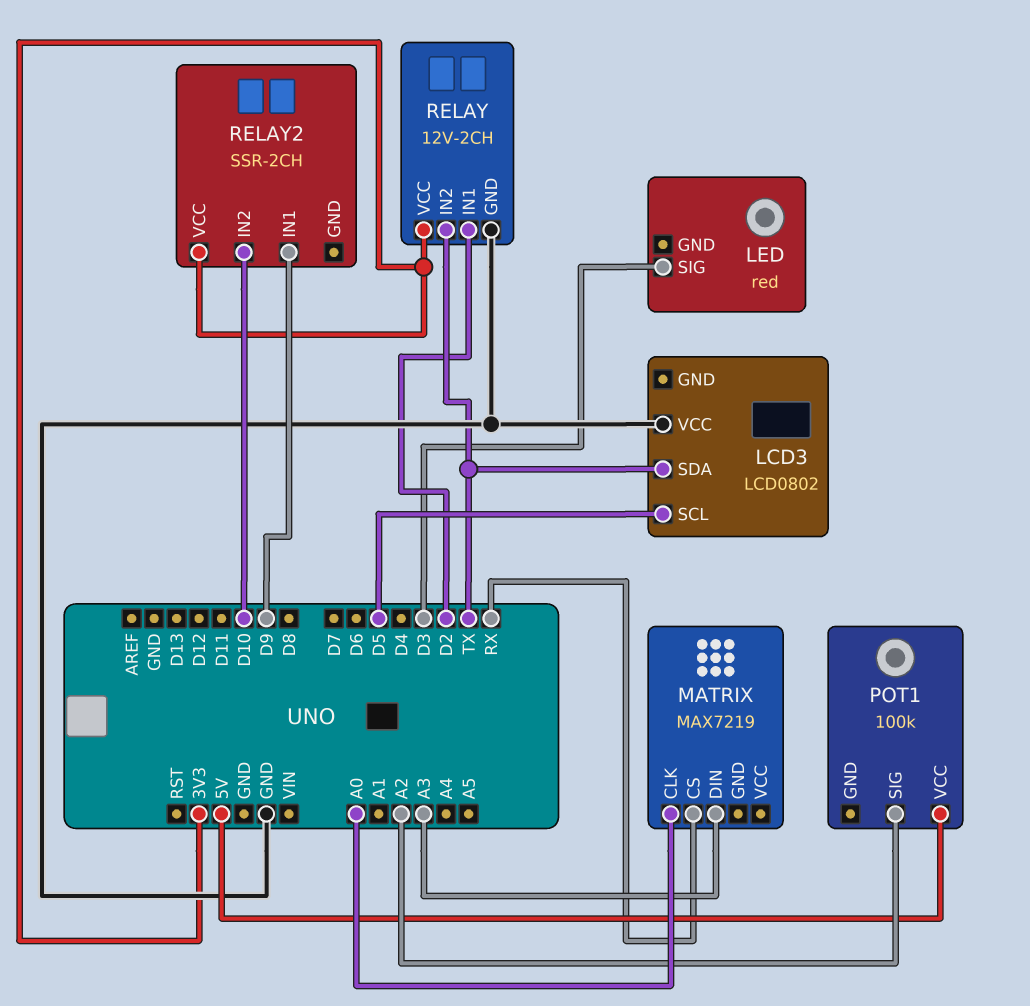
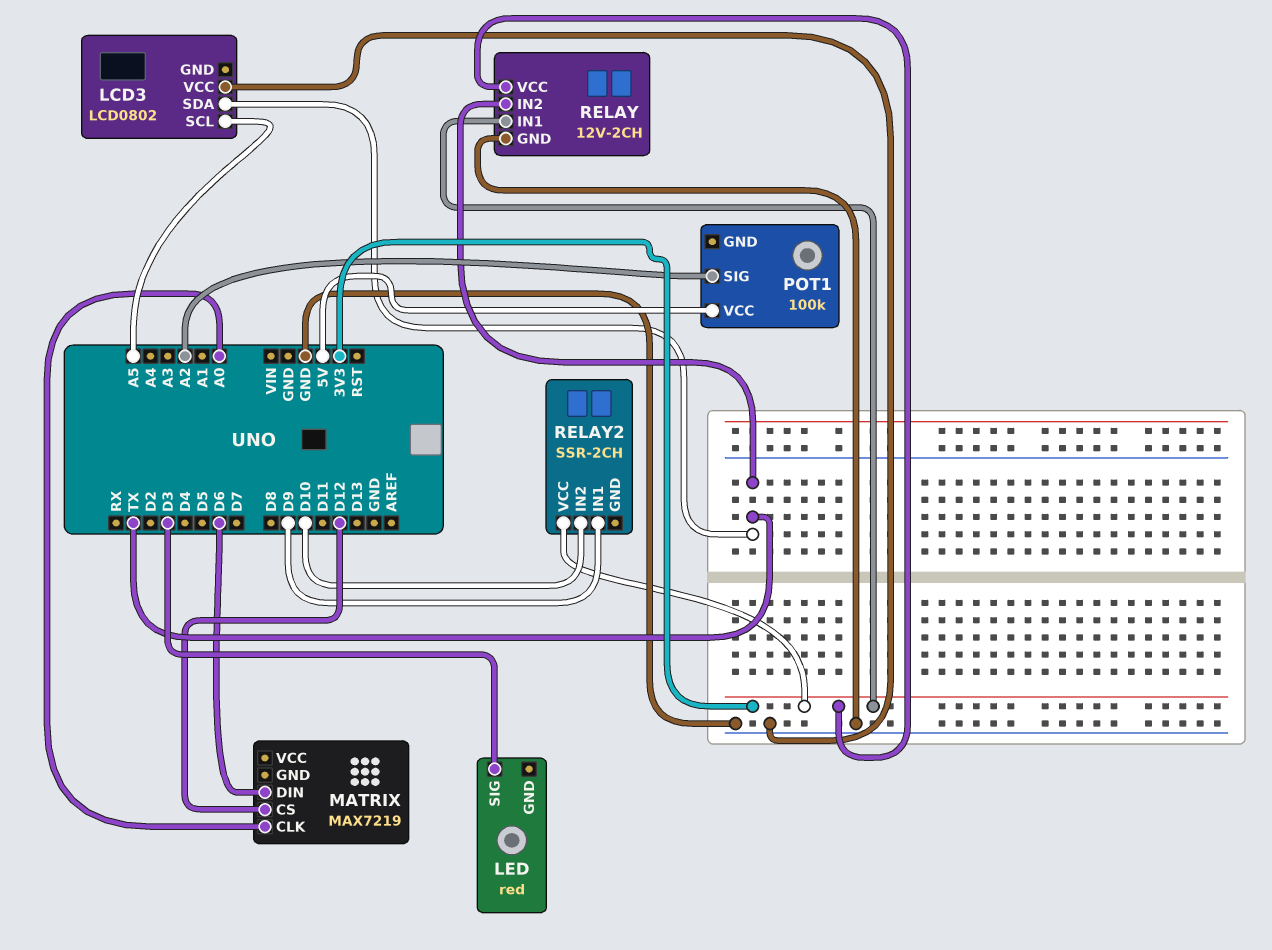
LCD3 pin SCL: D5 -> A5
MATRIX pin CS: RX -> D12
MATRIX pin DIN: A3 -> D6
RELAY pin IN1: D2 -> 3V3

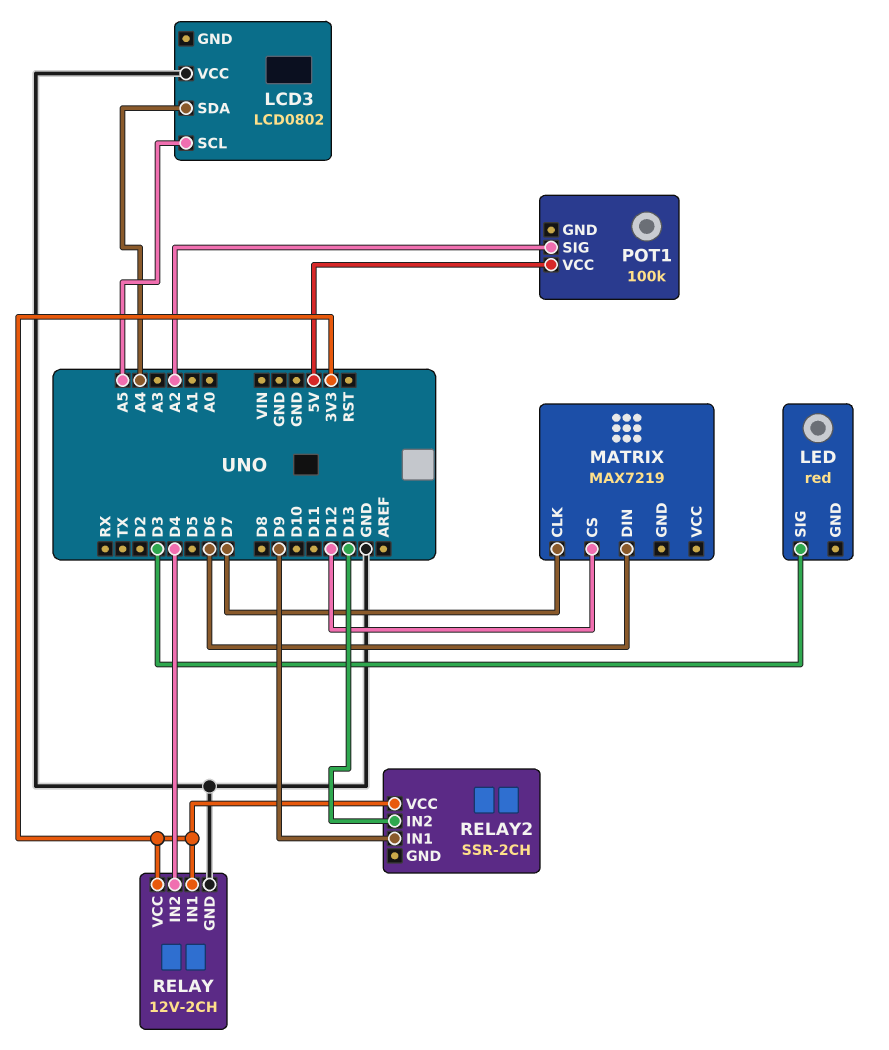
LCD3 pin SDA: TX -> A4
MATRIX pin CLK: A0 -> D7
RELAY pin IN2: TX -> D4
RELAY2 pin IN2: D10 -> D13

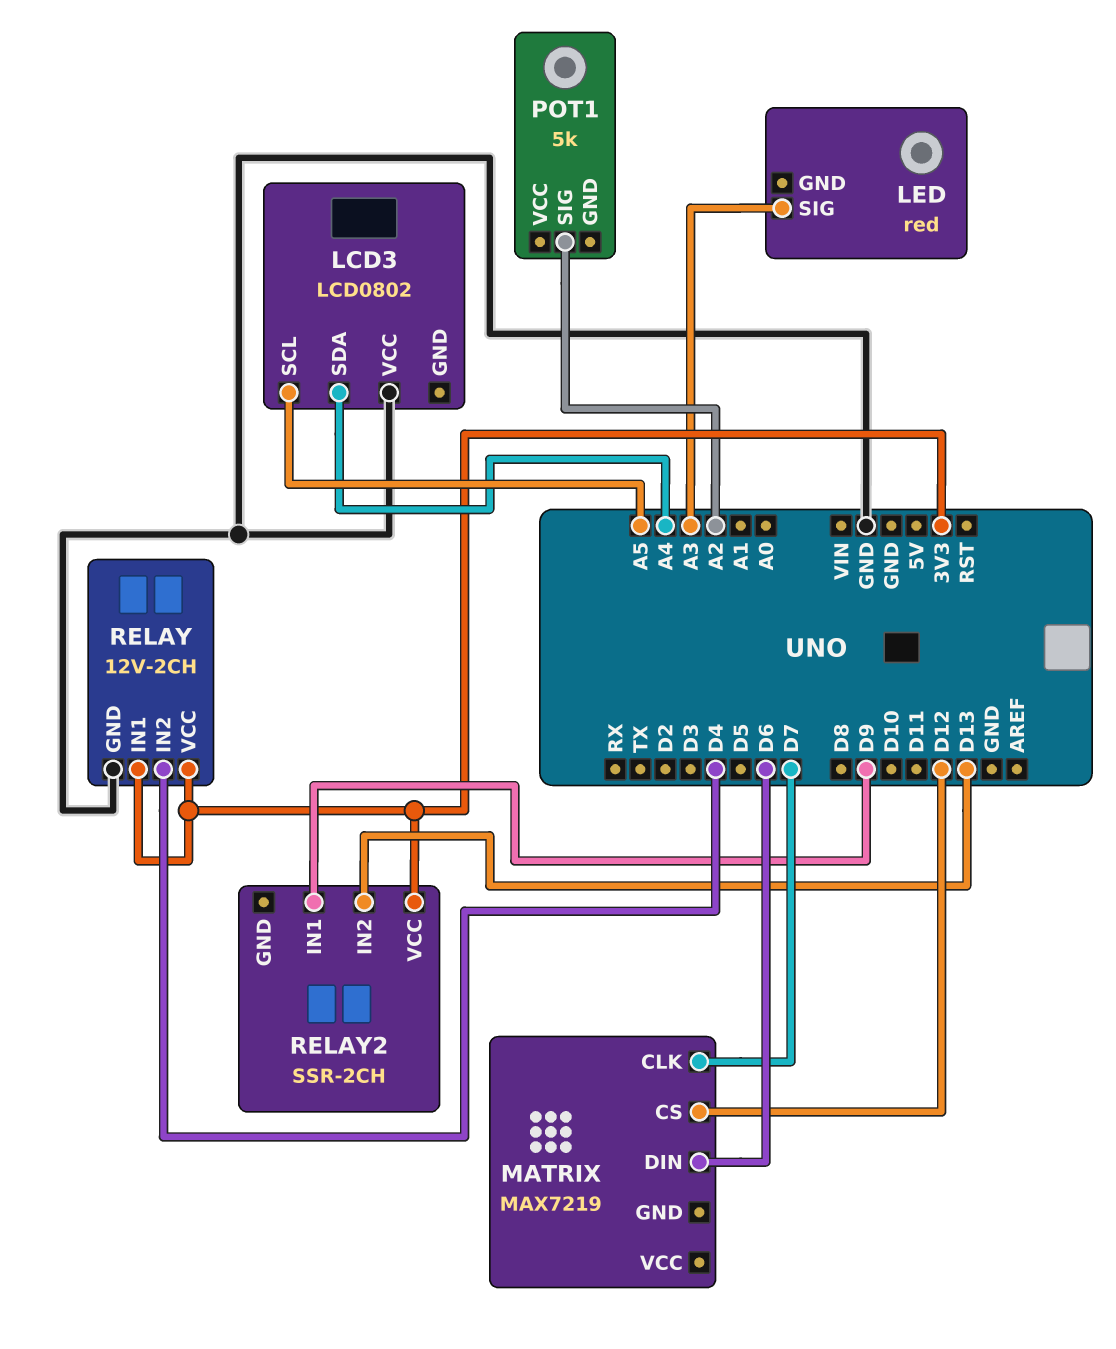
LED pin SIG: D3 -> A3
POT1: 100k -> 5k
POT1 pin VCC: 5V -> none

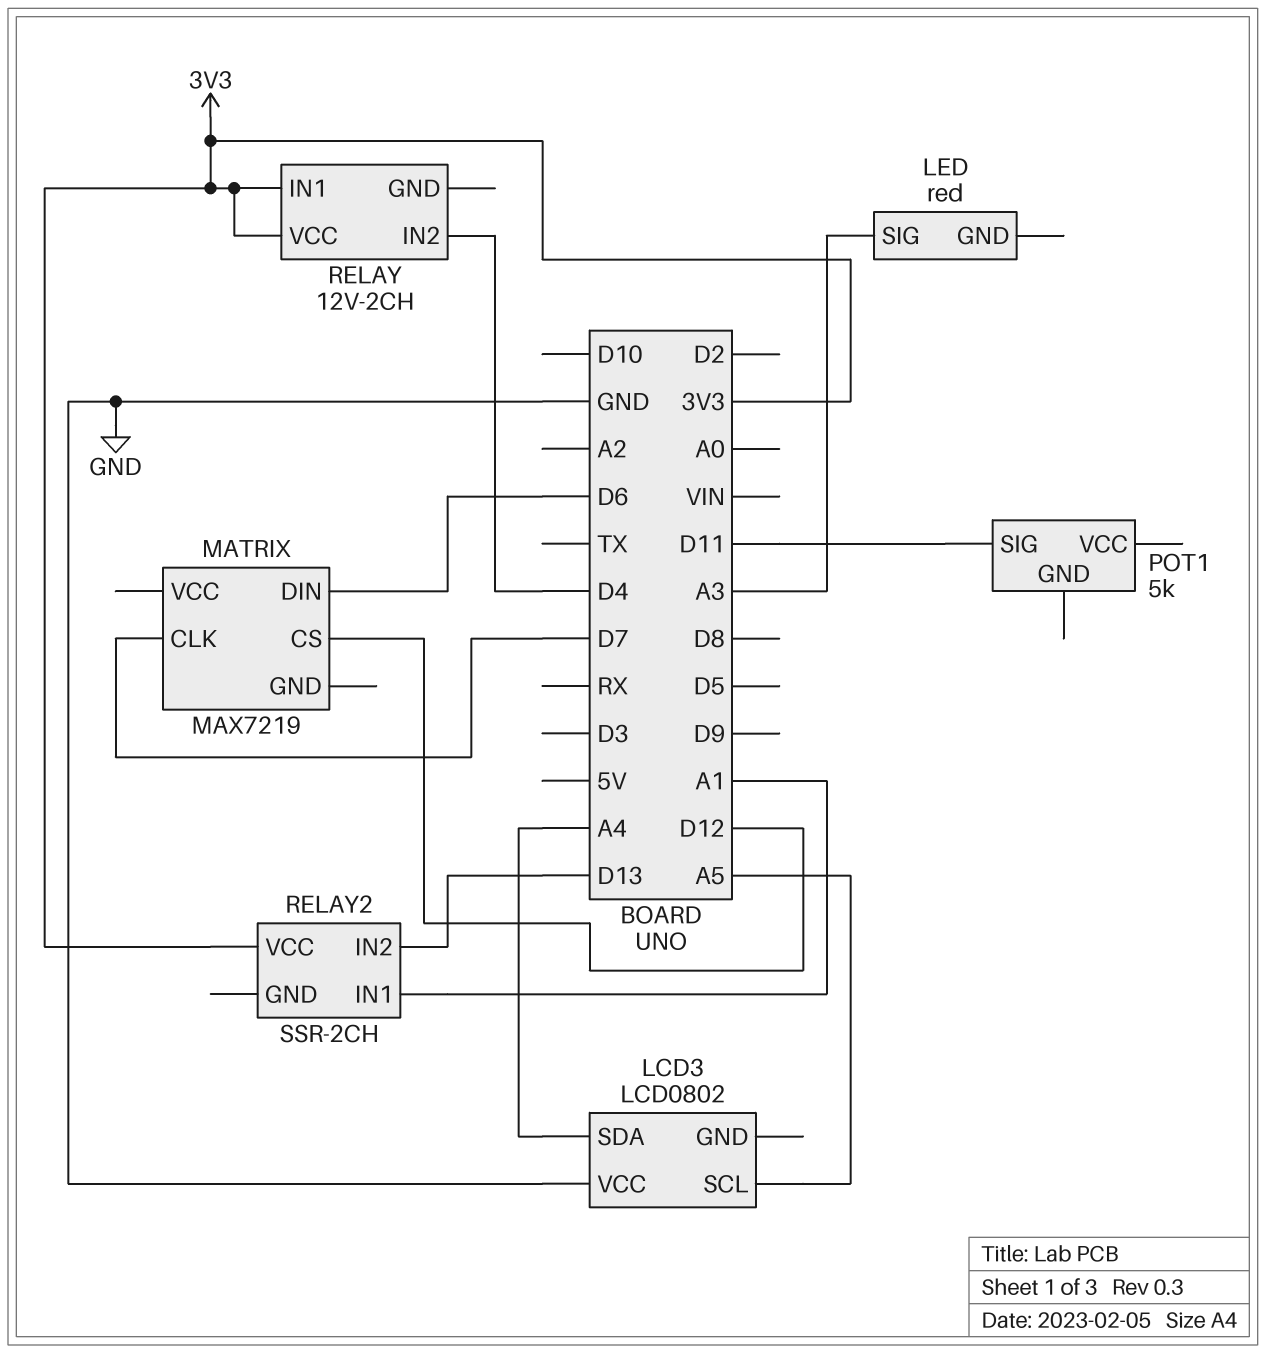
POT1 pin SIG: A2 -> D11
RELAY pin GND: GND -> none
RELAY2 pin IN1: D9 -> A1

